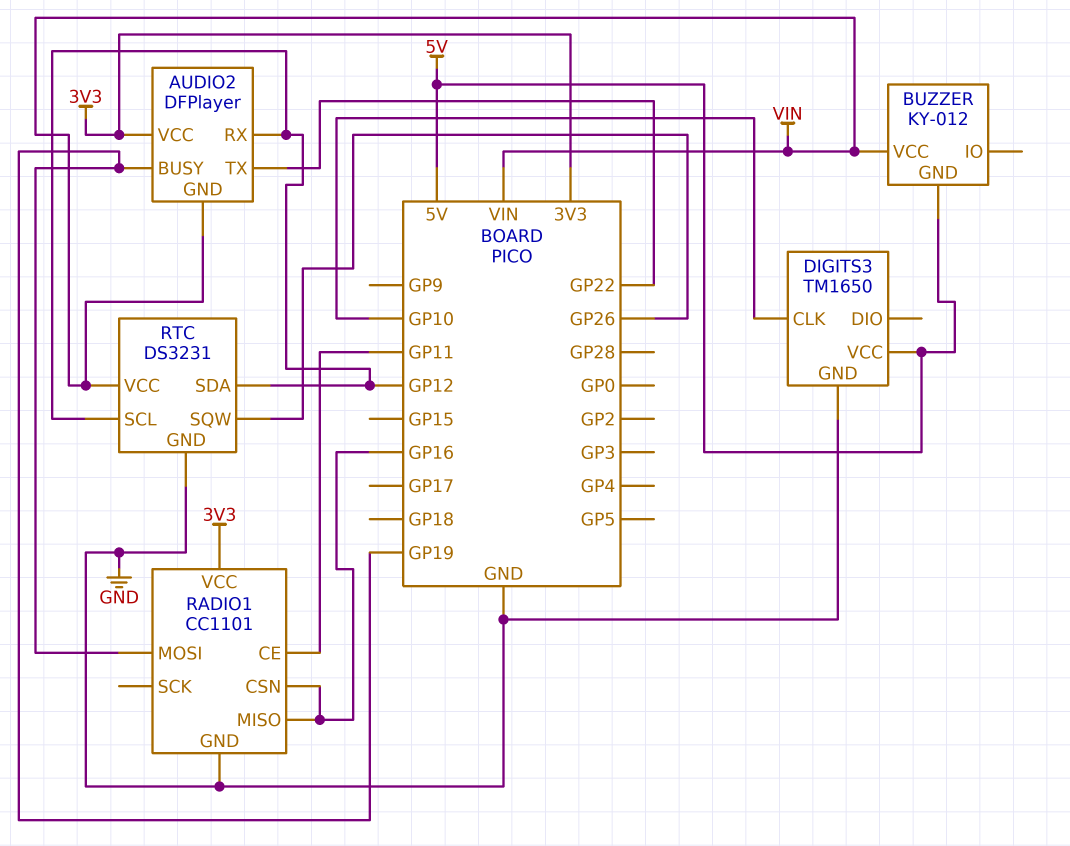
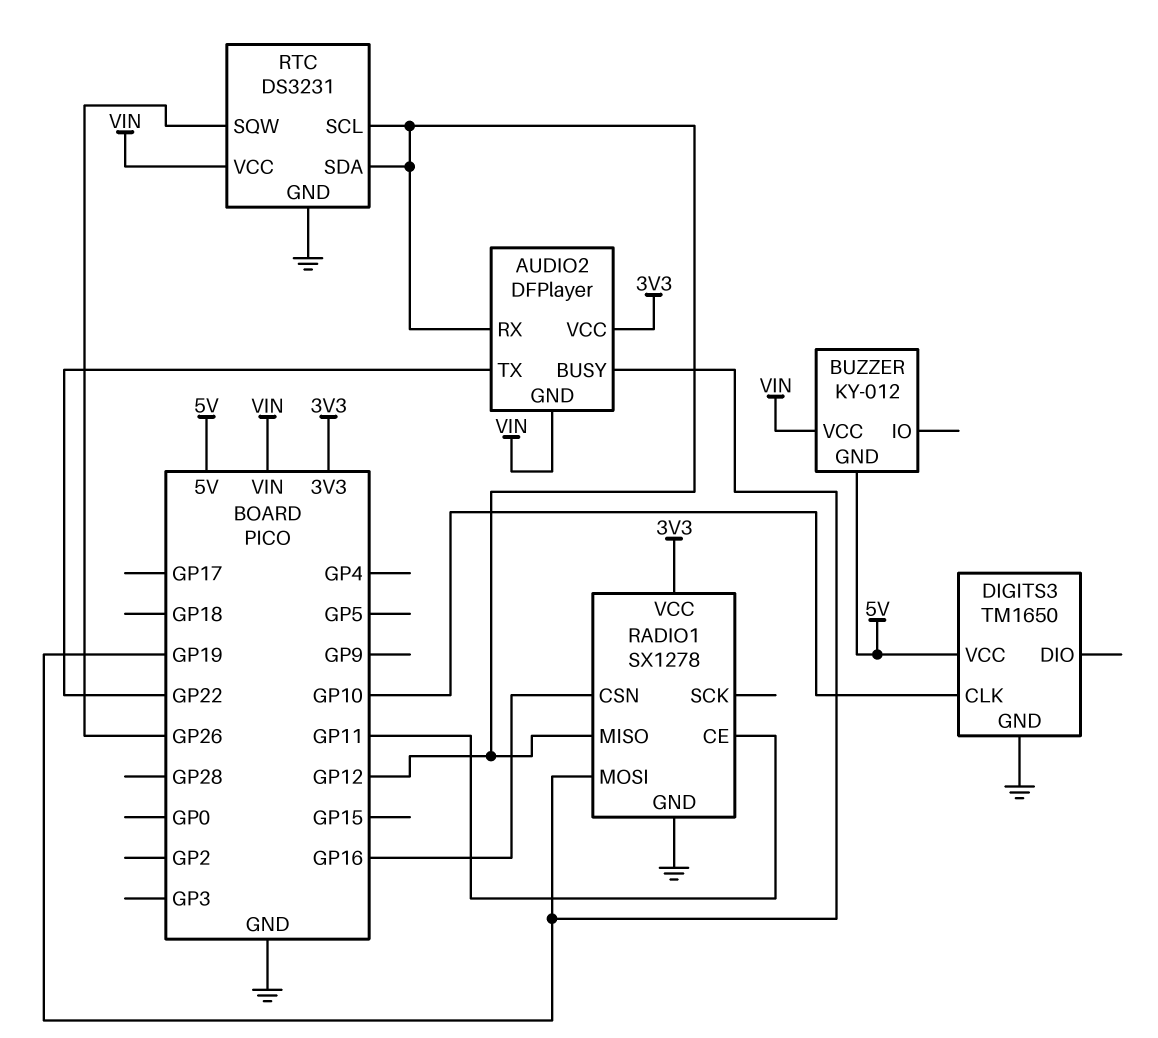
RADIO1: CC1101 -> SX1278
RADIO1 pin MISO: GP16 -> GP12

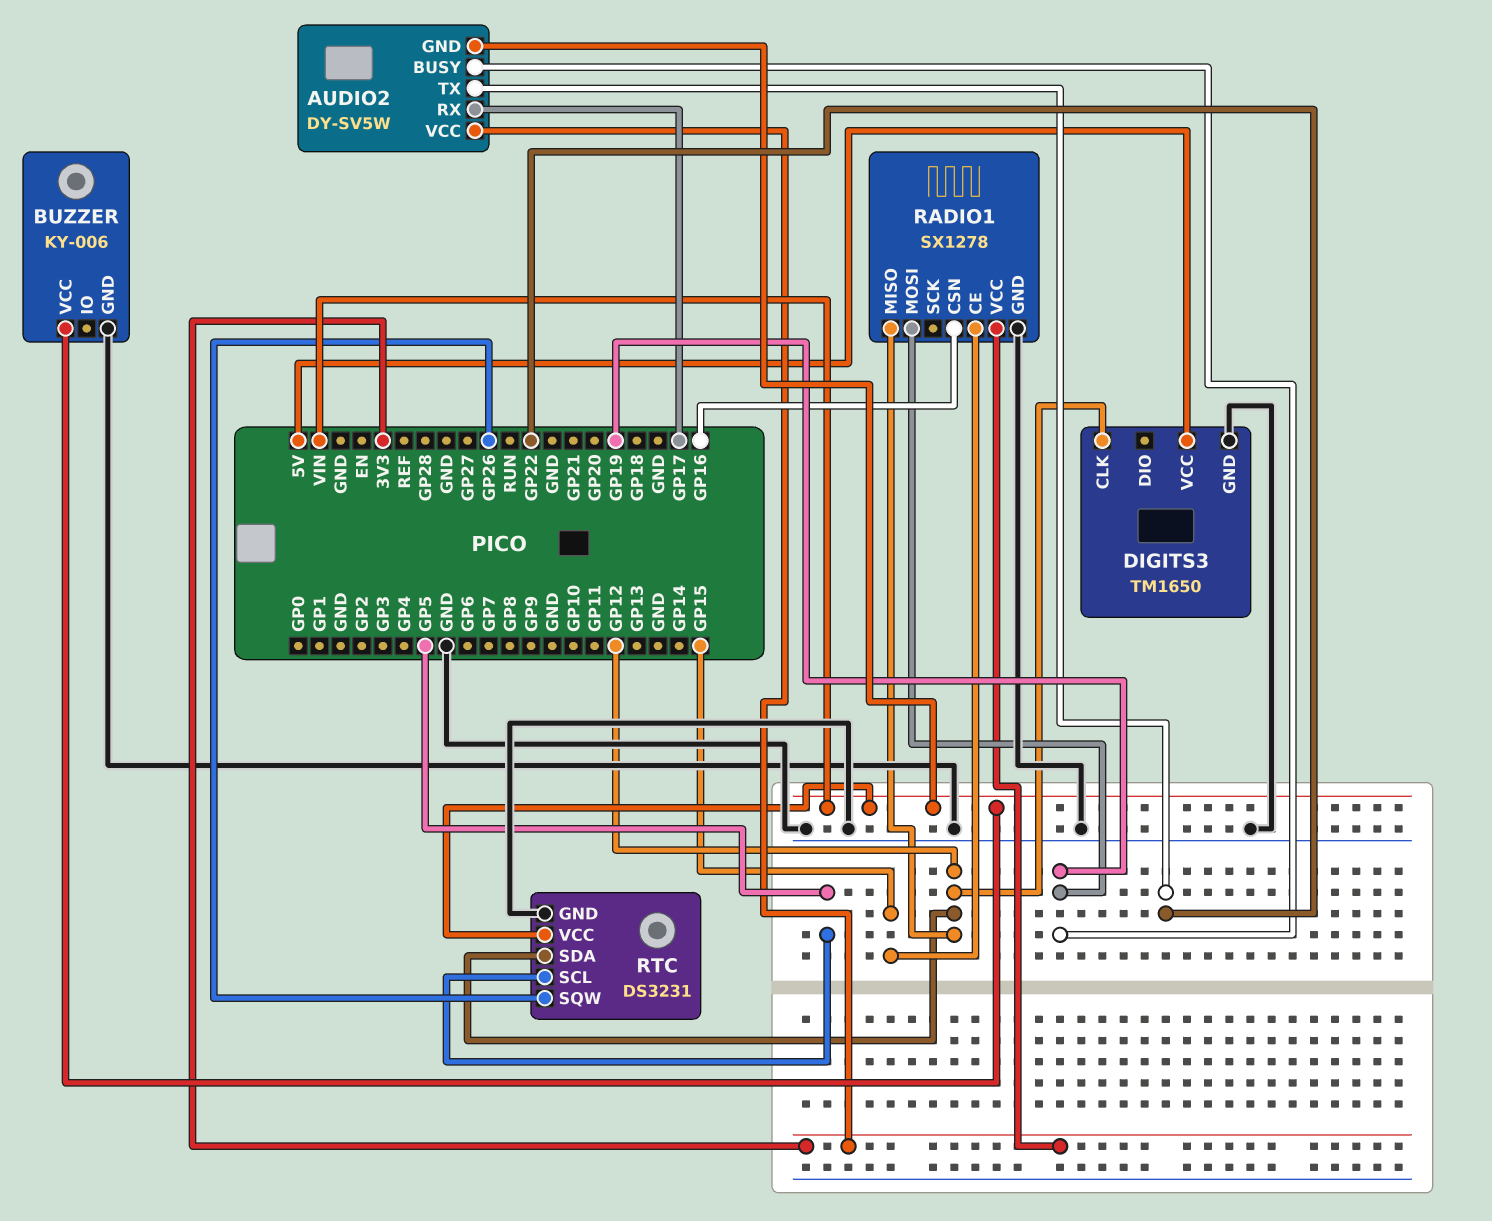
AUDIO2: DFPlayer -> DY-SV5W
AUDIO2 pin RX: GP12 -> GP17
BUZZER: KY-012 -> KY-006
BUZZER pin GND: 5V -> GND
DIGITS3 pin CLK: GP10 -> GP12
RADIO1 pin CE: GP11 -> GP15
RTC pin SCL: GP12 -> GP5

